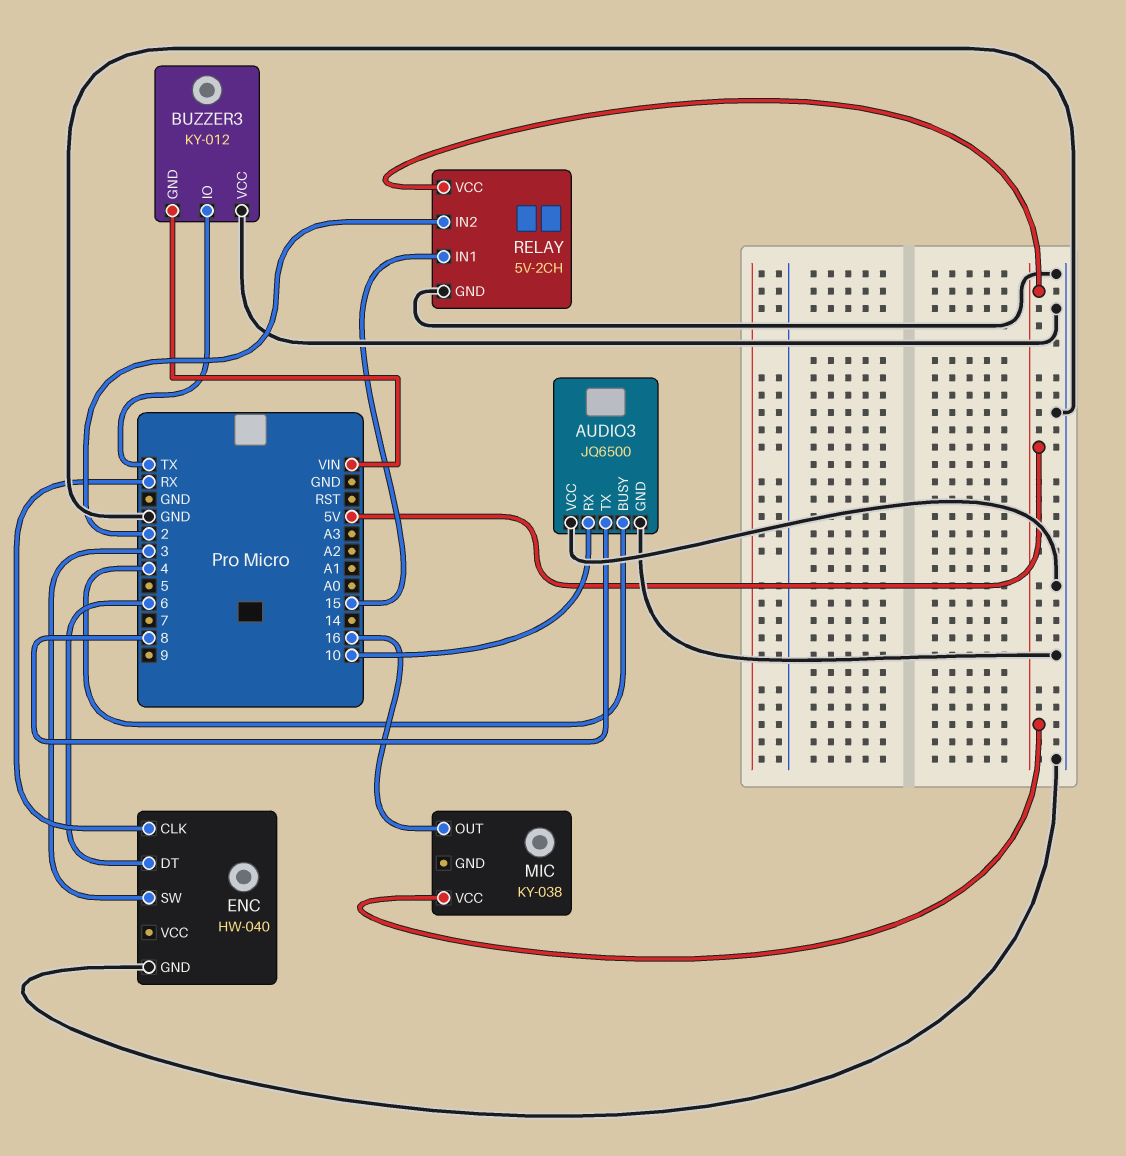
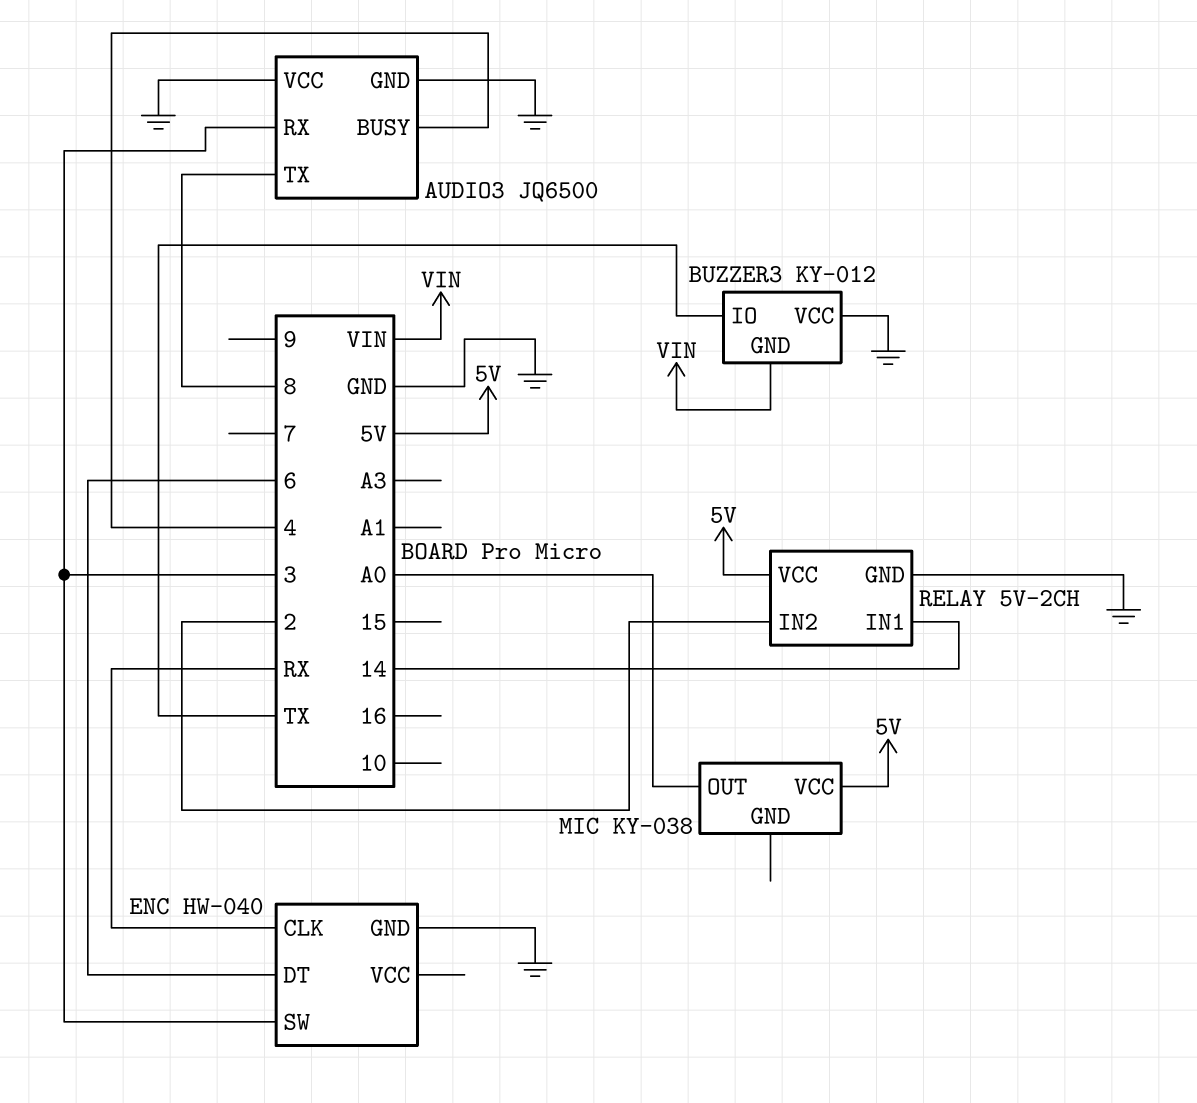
AUDIO3 pin RX: 10 -> 3
MIC pin OUT: 16 -> A0
RELAY pin IN1: 15 -> 14

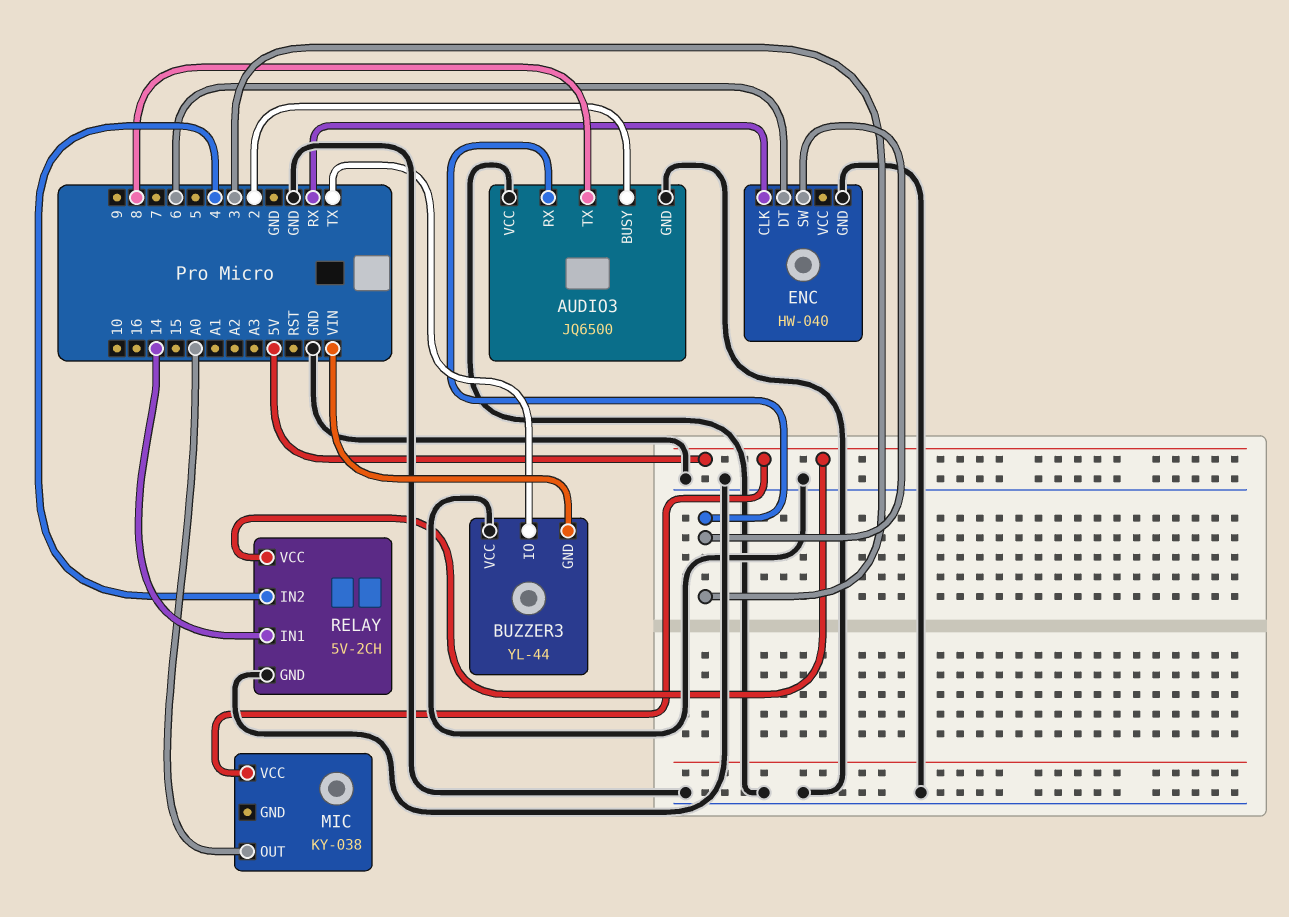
AUDIO3 pin BUSY: 4 -> 2
BUZZER3: KY-012 -> YL-44
RELAY pin IN2: 2 -> 4

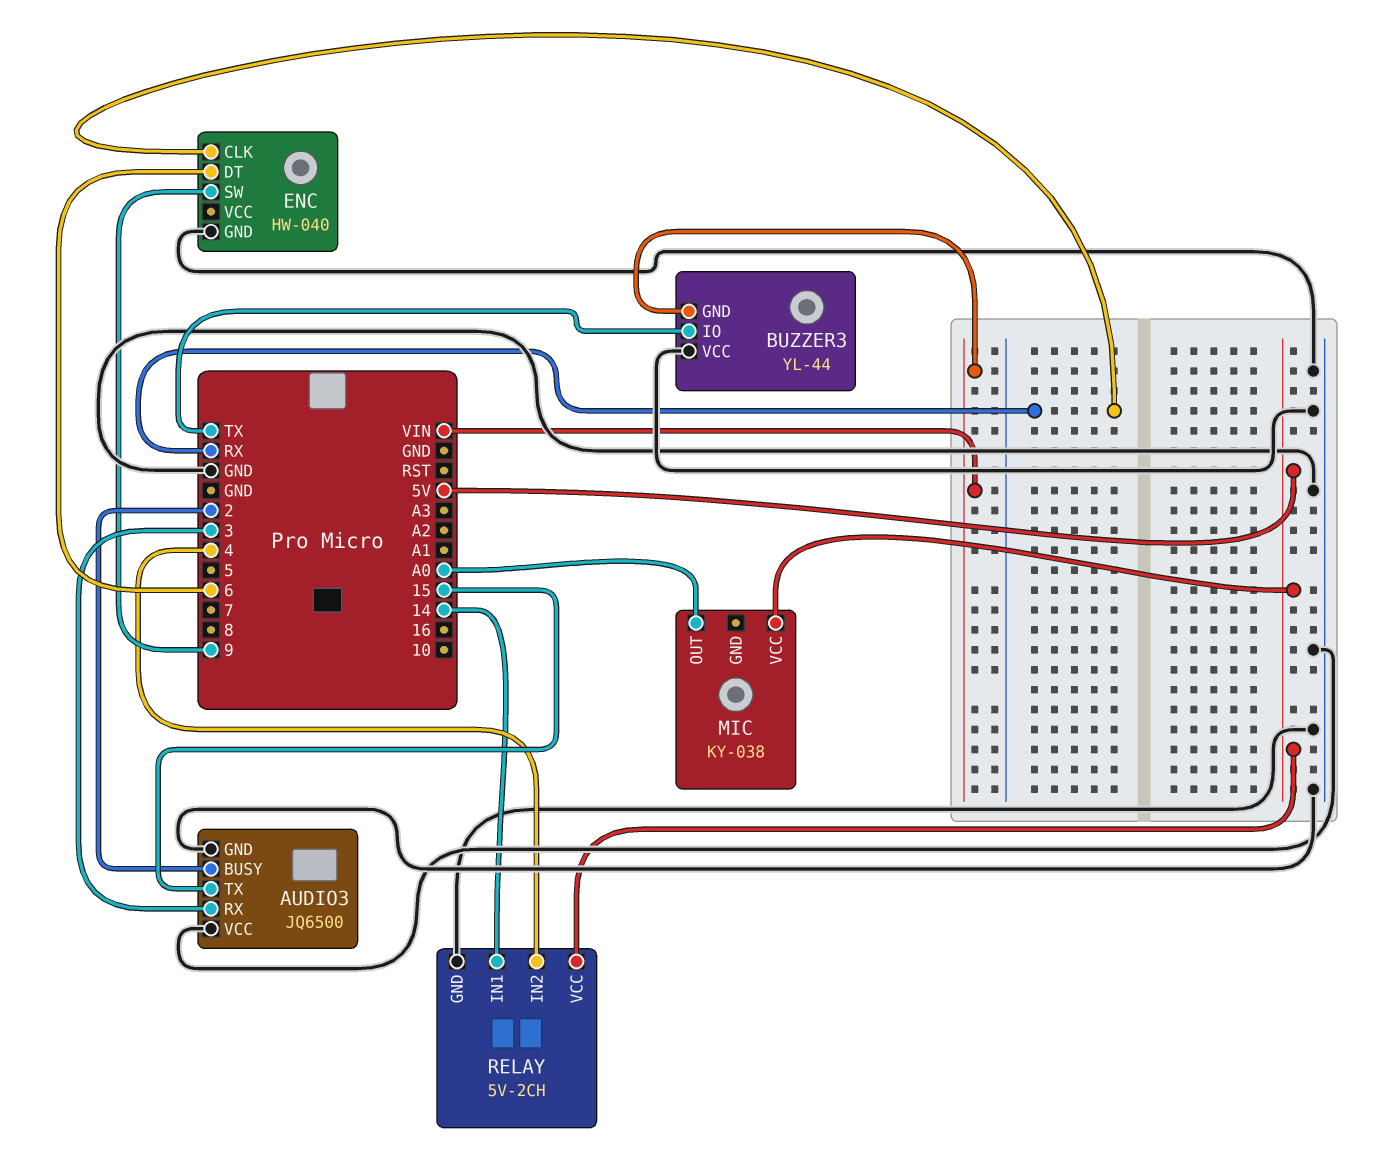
AUDIO3 pin TX: 8 -> 15
ENC pin SW: 3 -> 9

